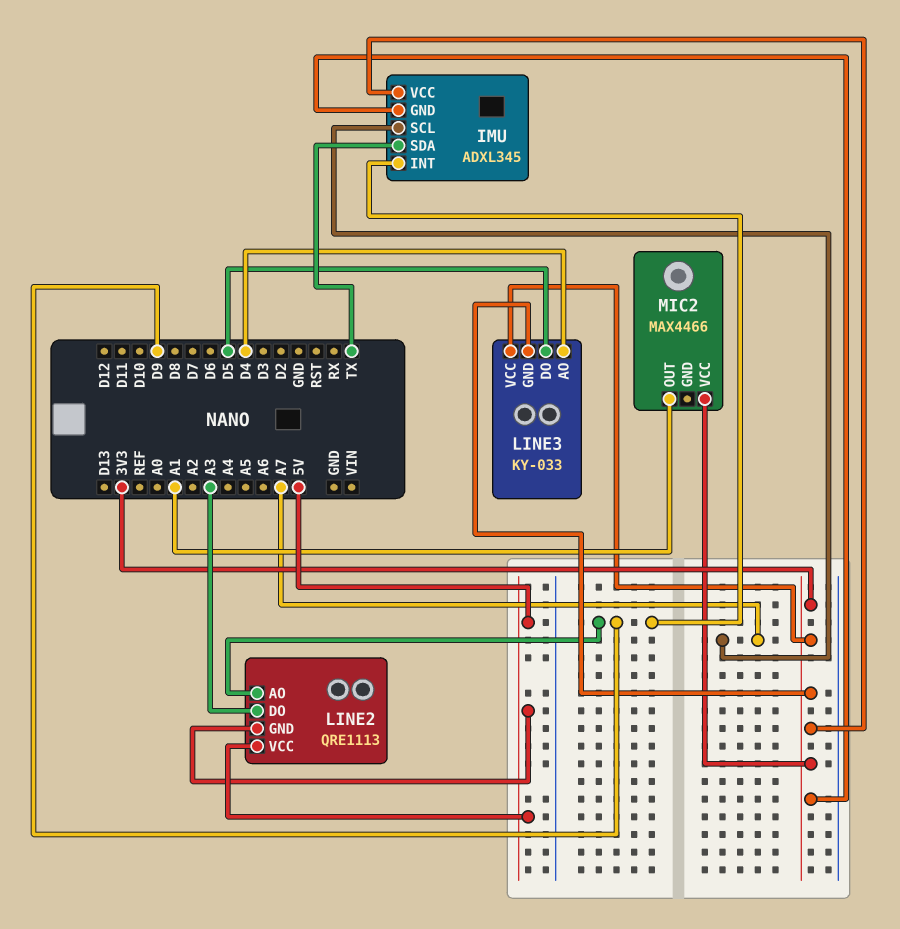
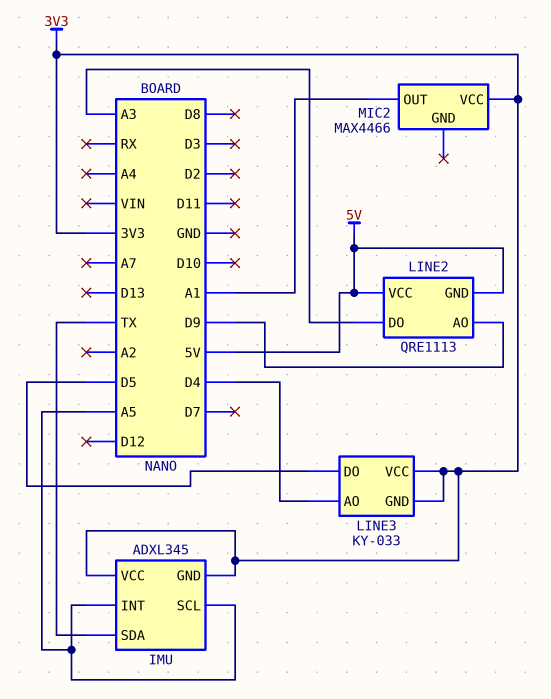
IMU pin INT: D9 -> A5
IMU pin SCL: A7 -> A5

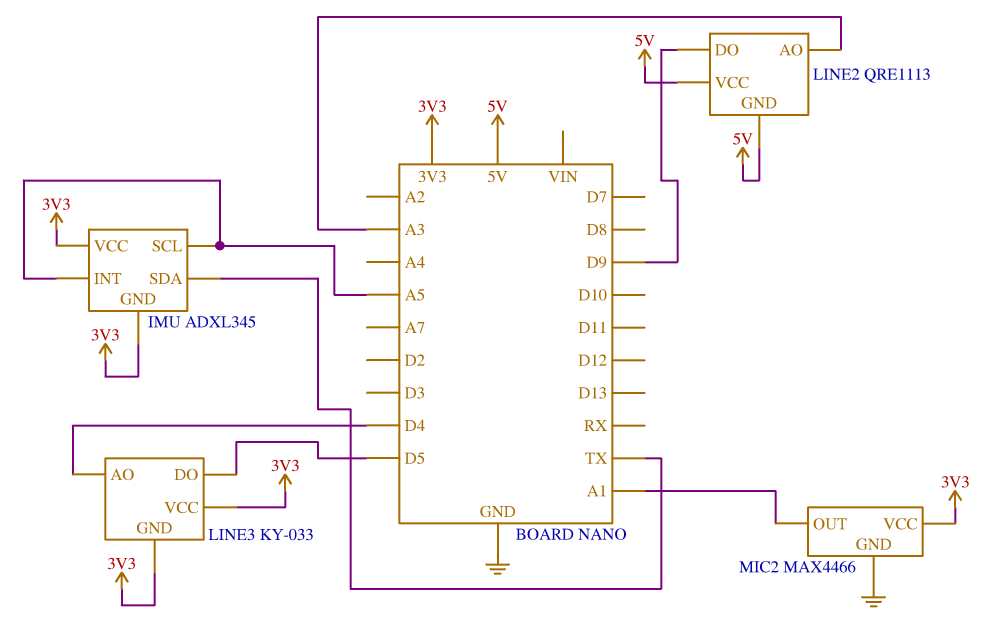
LINE2 pin AO: D9 -> A3
LINE2 pin DO: A3 -> D9
MIC2 pin GND: none -> GND

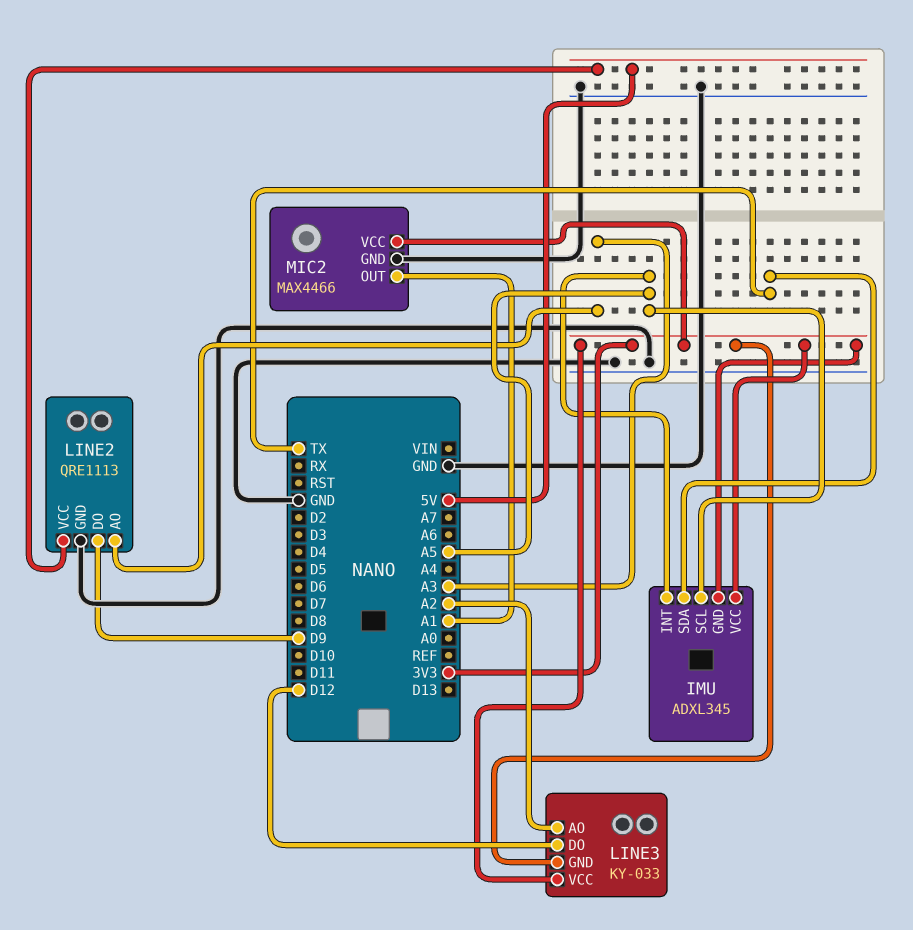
LINE2 pin GND: 5V -> GND
LINE3 pin AO: D4 -> A2
LINE3 pin DO: D5 -> D12

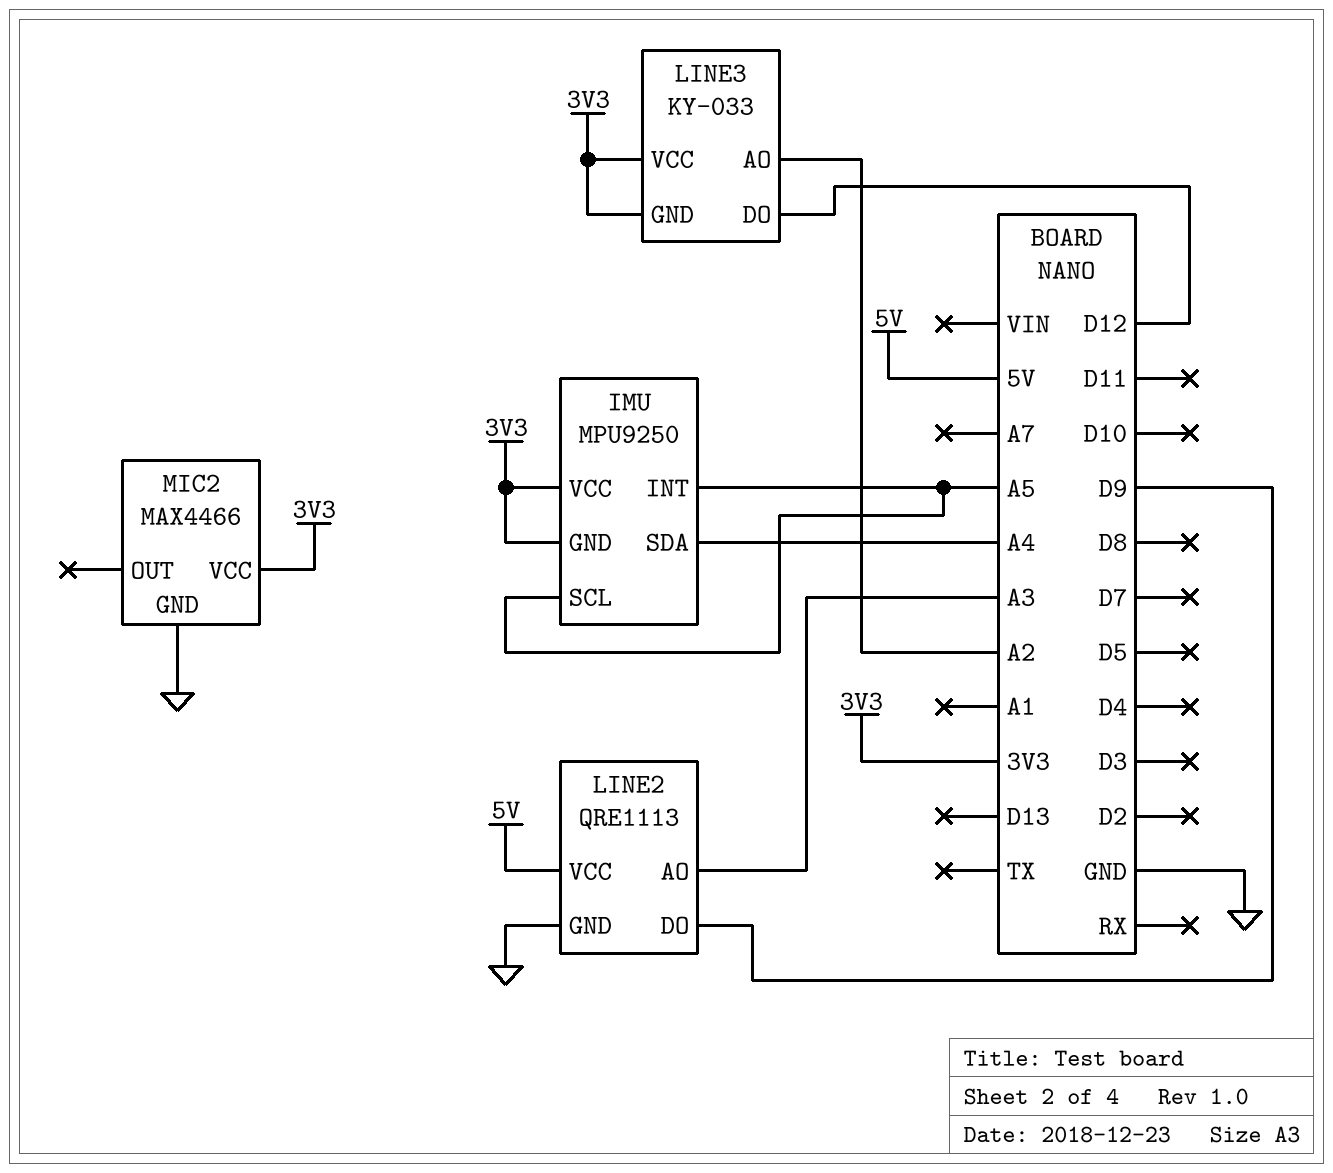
IMU: ADXL345 -> MPU9250
IMU pin SDA: TX -> A4
MIC2 pin OUT: A1 -> none

